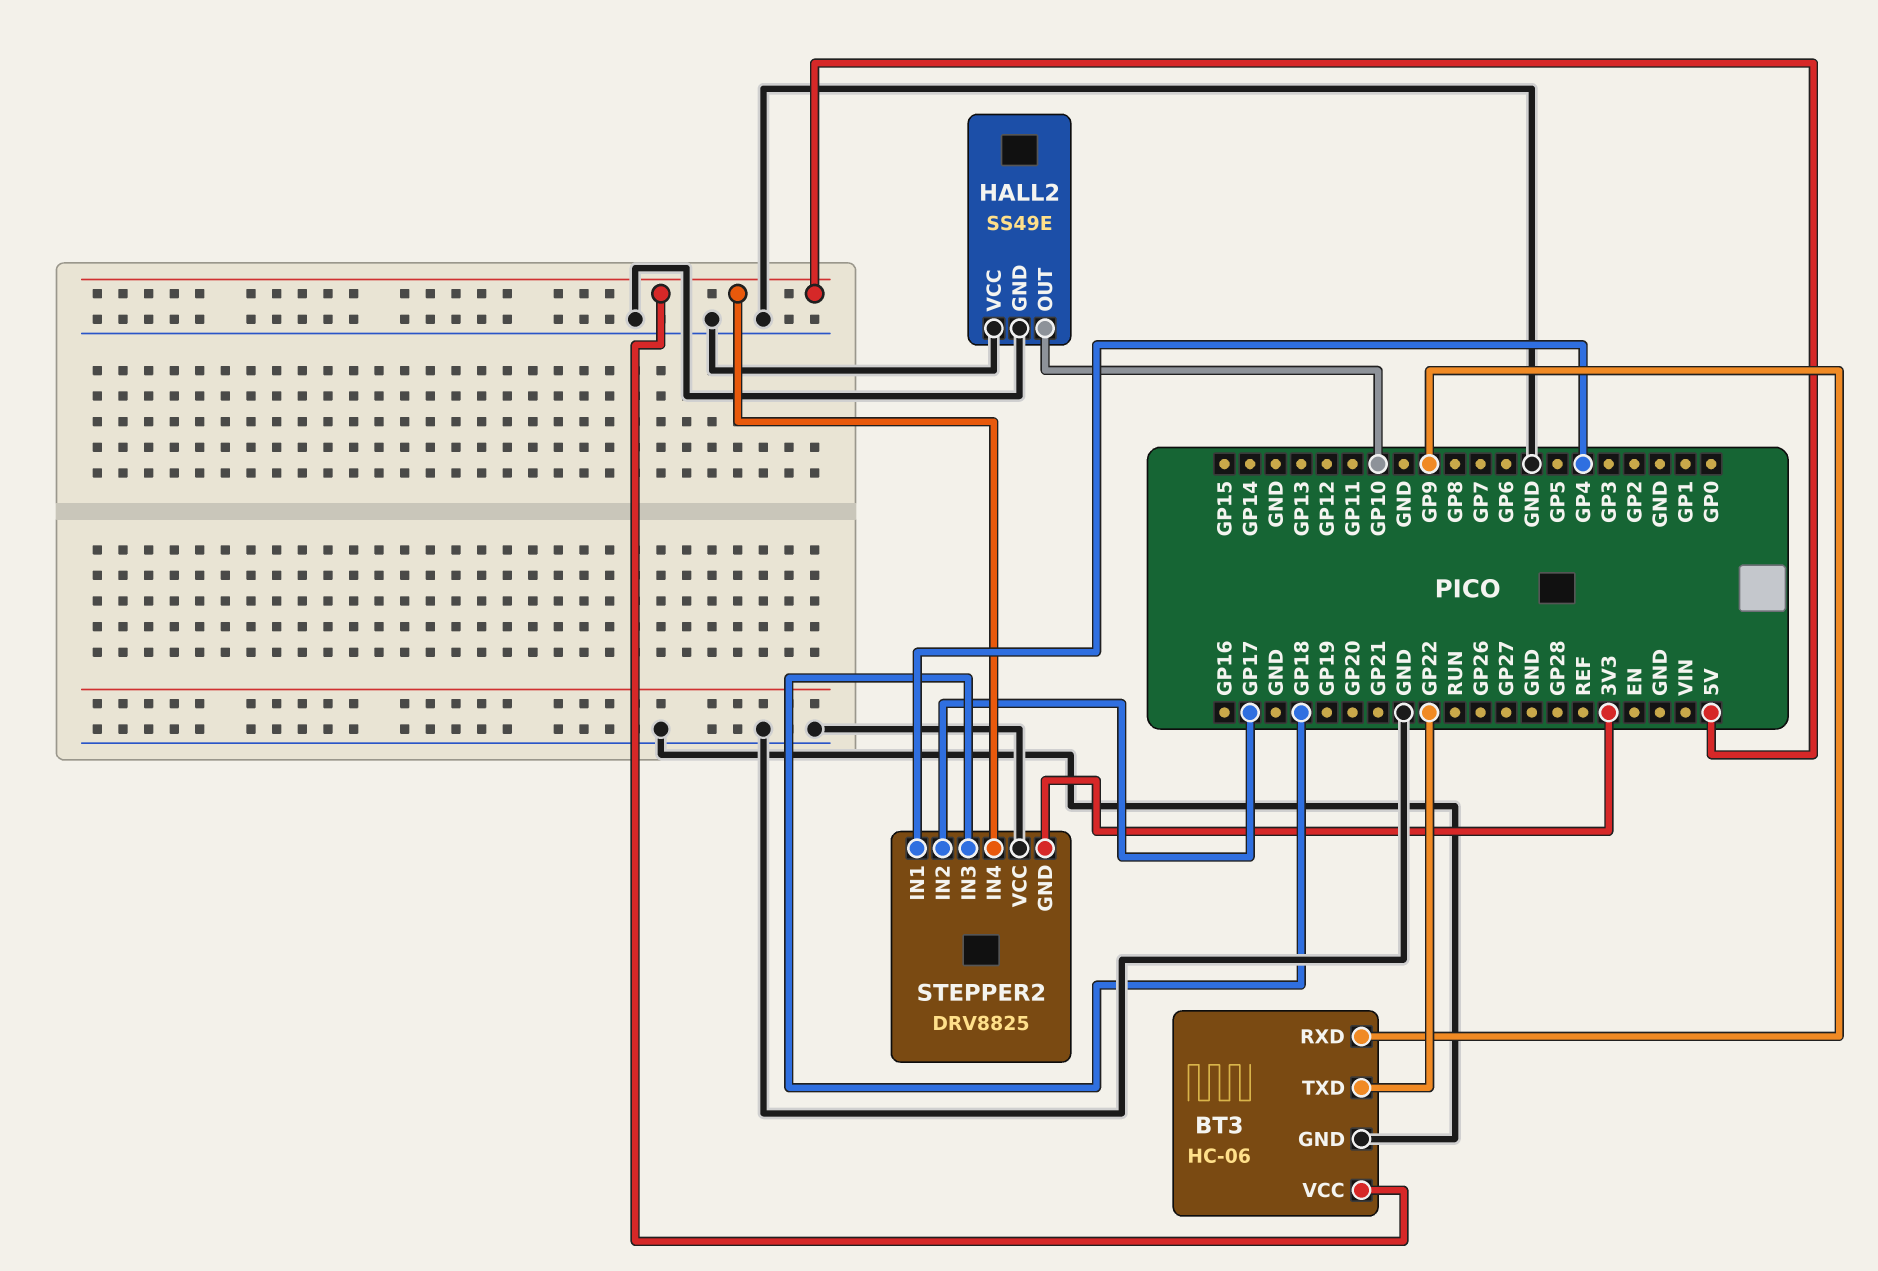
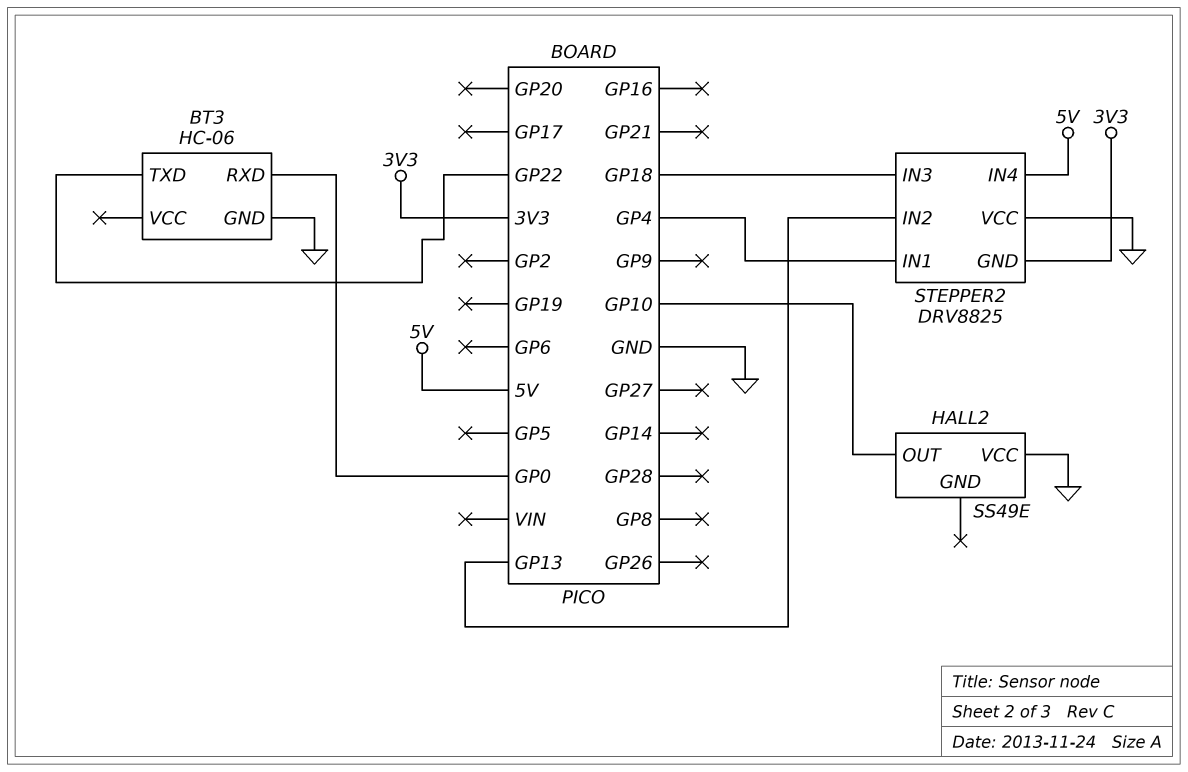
BT3 pin RXD: GP9 -> GP0
BT3 pin VCC: 5V -> none
HALL2 pin GND: GND -> none
STEPPER2 pin IN2: GP17 -> GP13

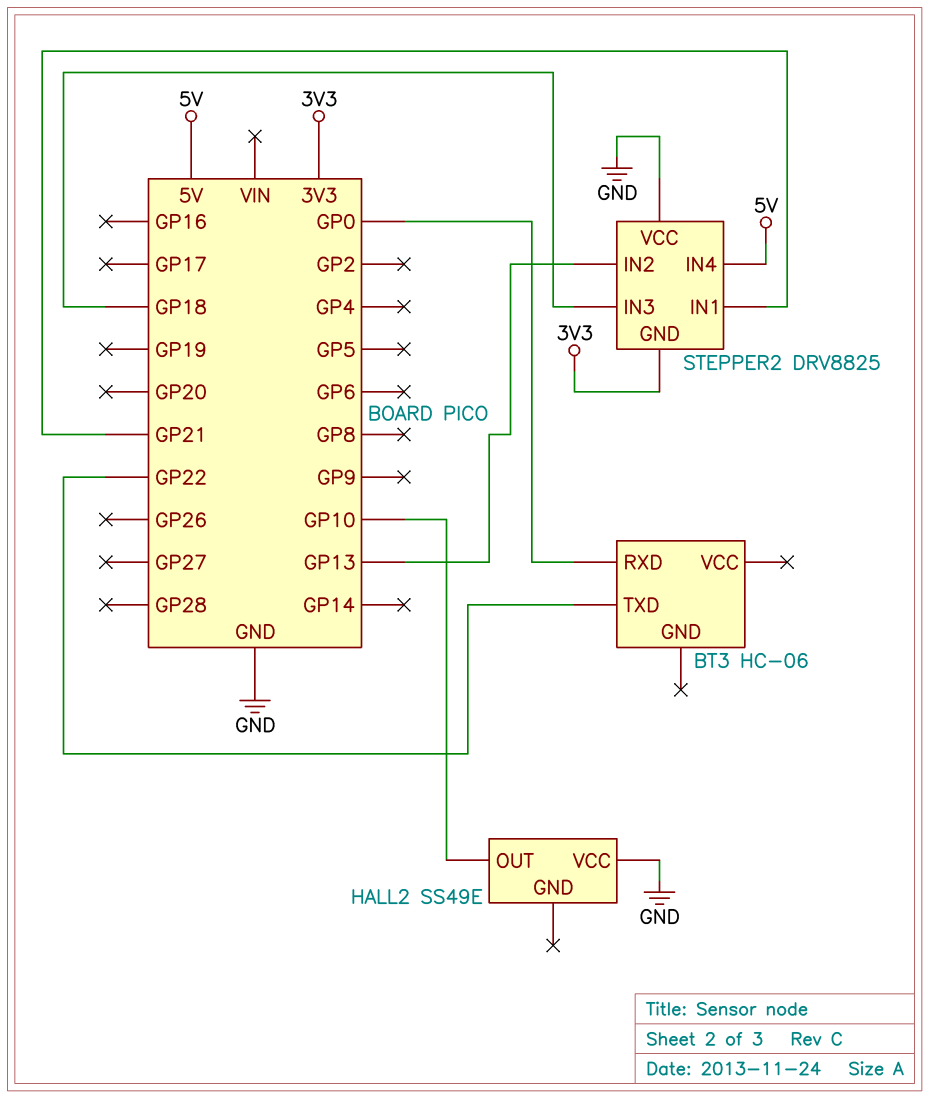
BT3 pin GND: GND -> none
STEPPER2 pin IN1: GP4 -> GP21

